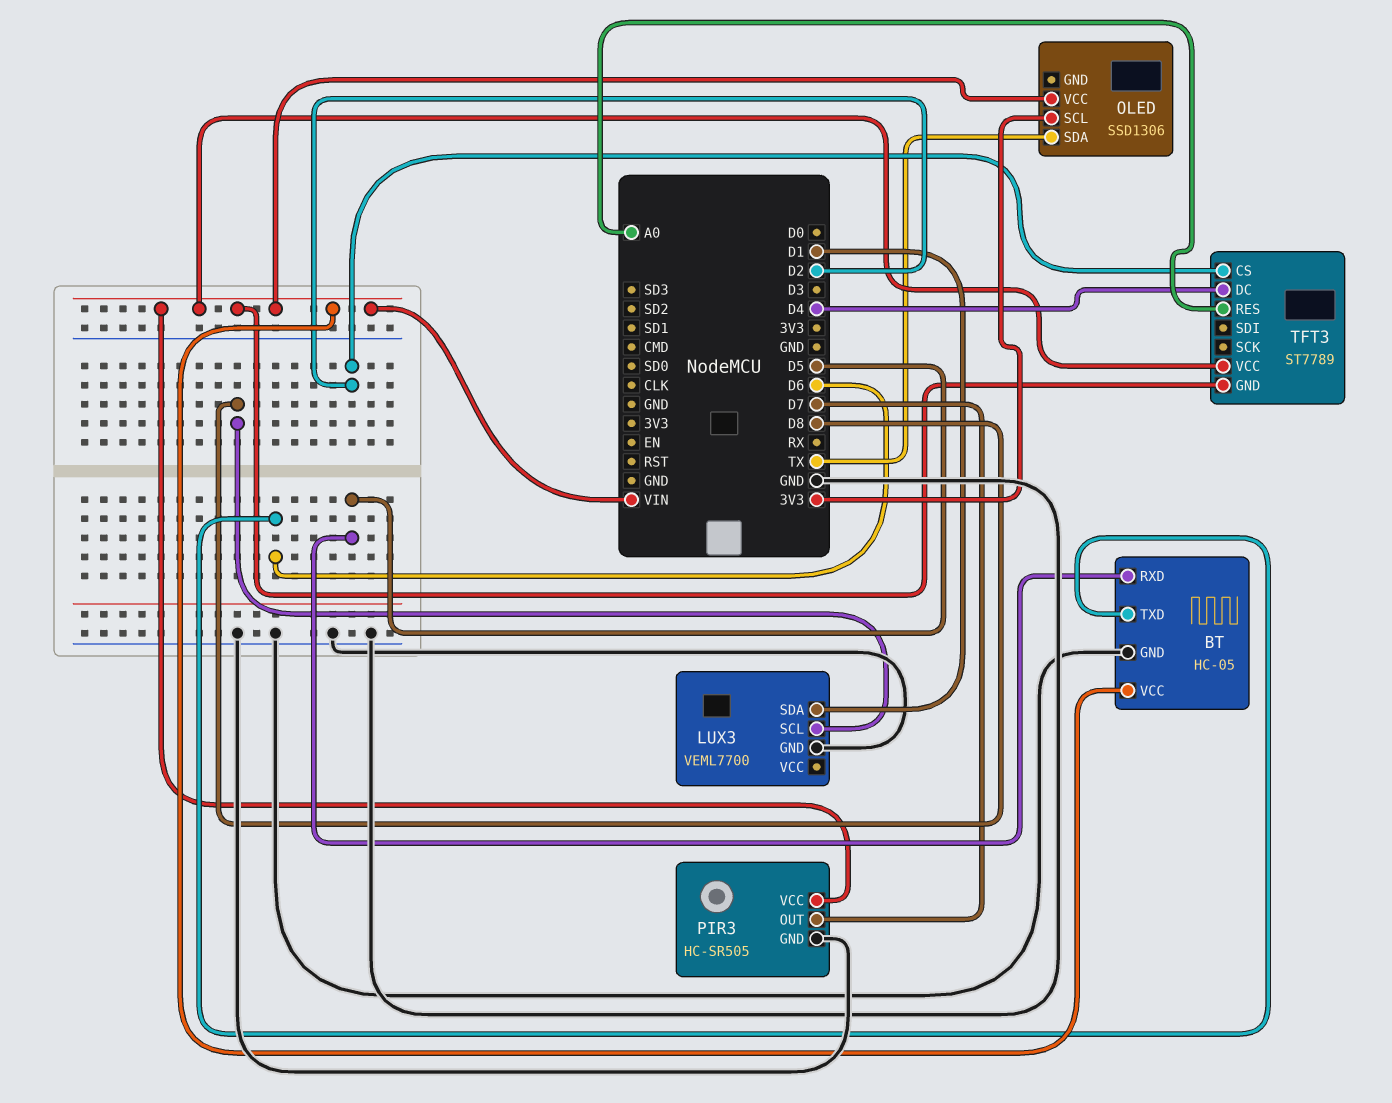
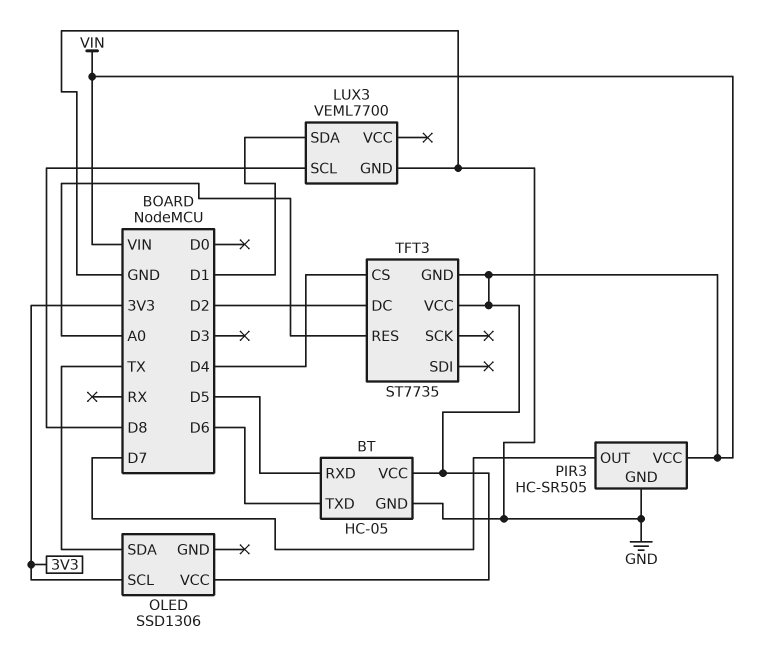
TFT3: ST7789 -> ST7735
TFT3 pin CS: D2 -> D4
TFT3 pin DC: D4 -> D2

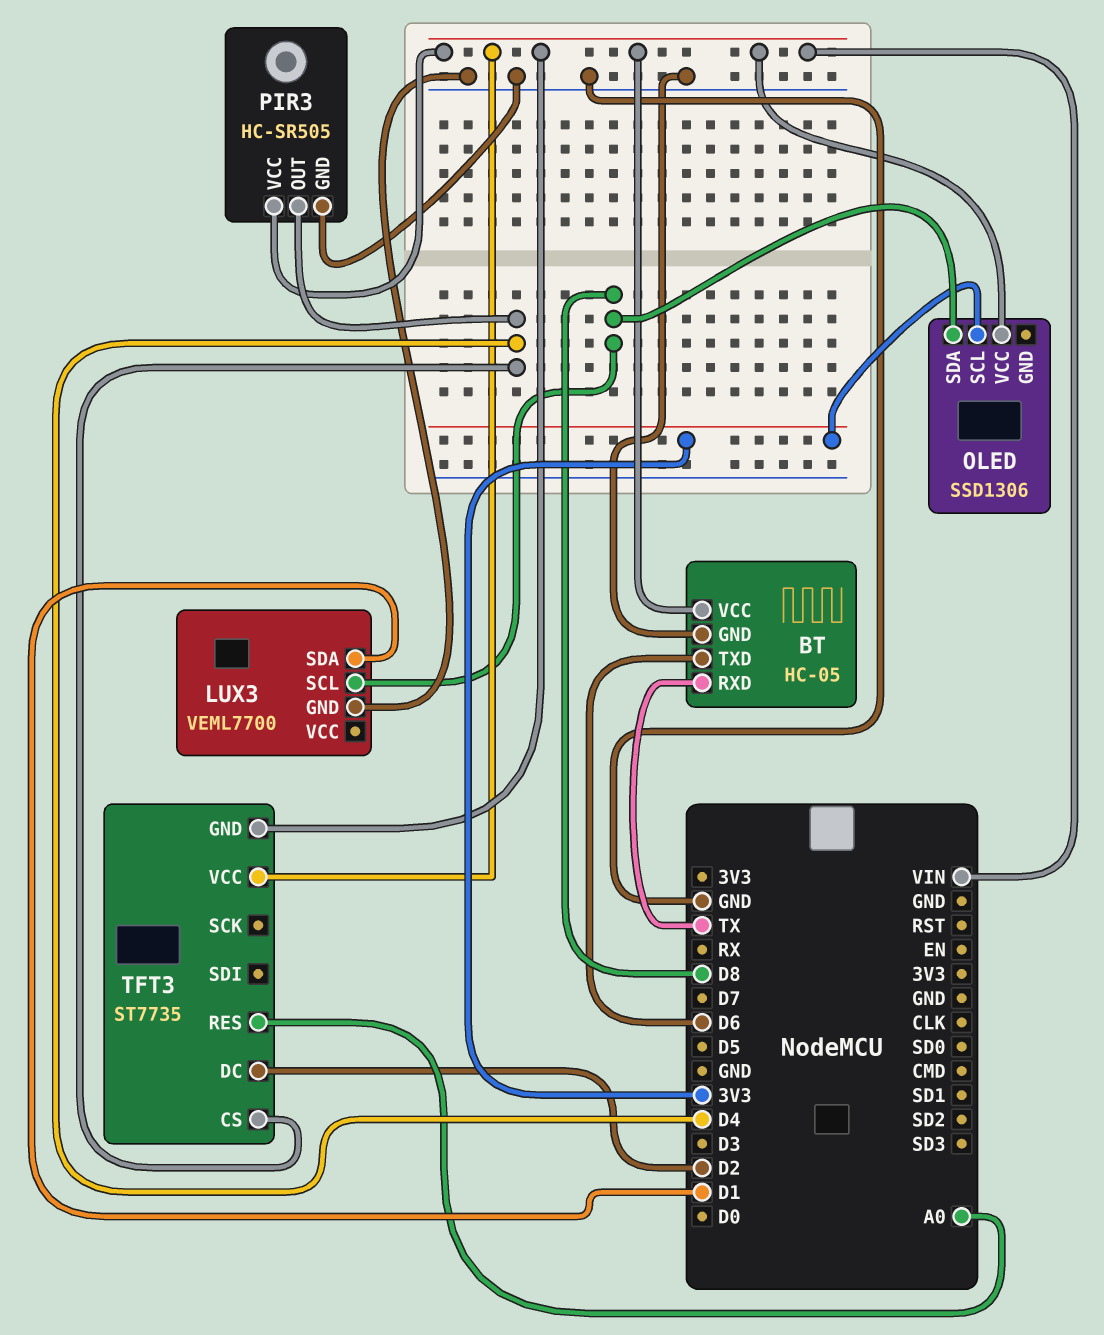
BT pin RXD: D5 -> TX
OLED pin SDA: TX -> D8
PIR3 pin OUT: D7 -> D4

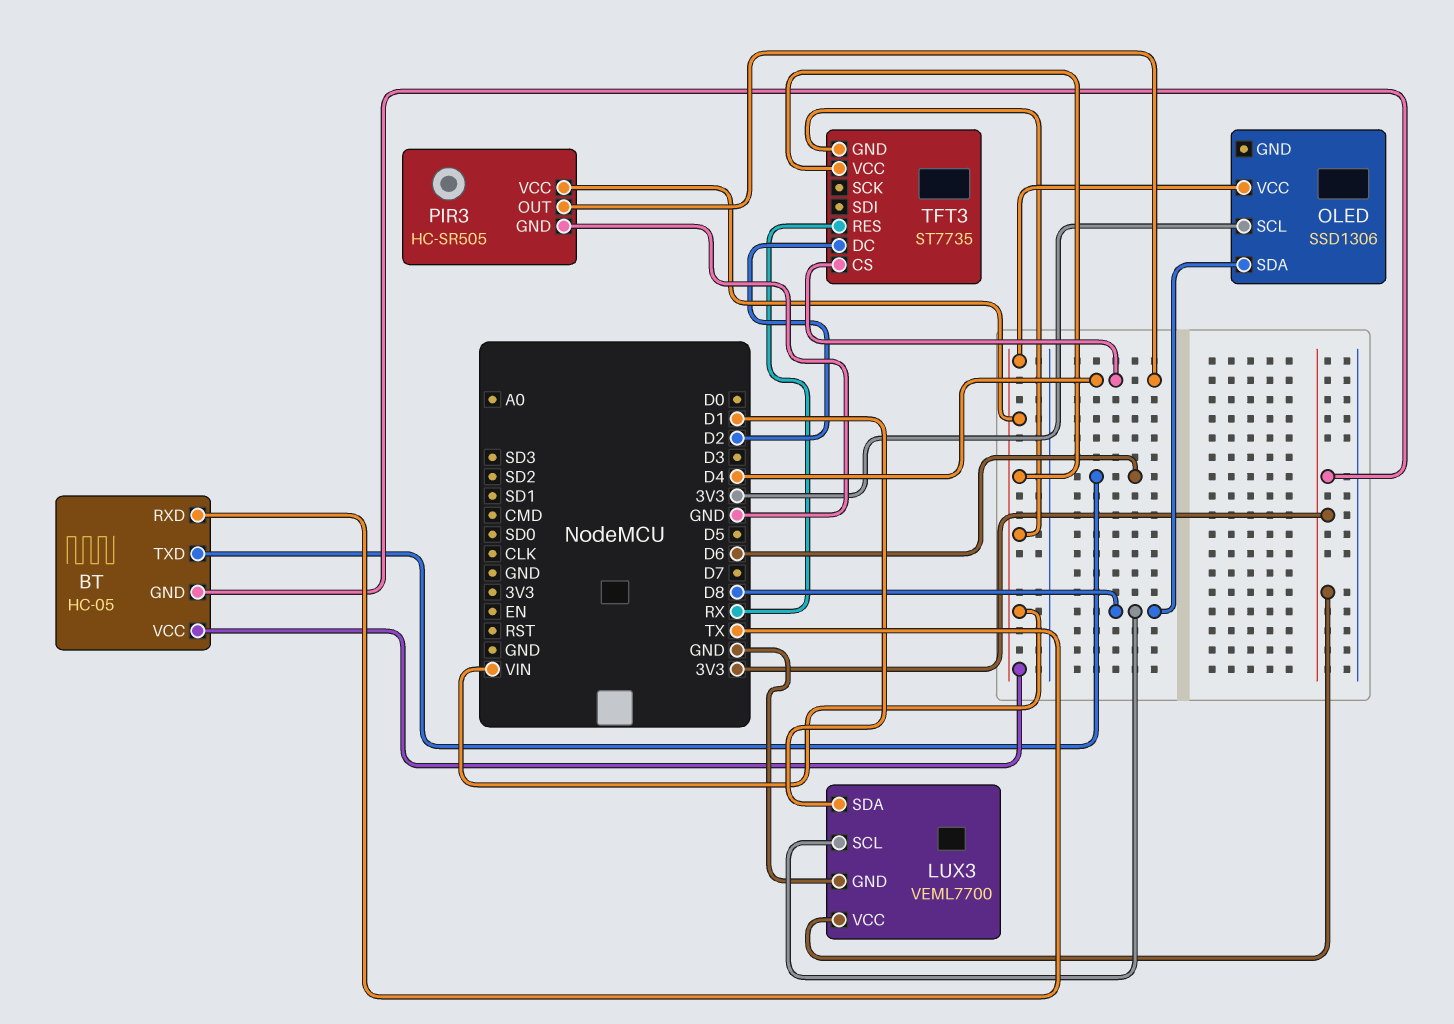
BT pin GND: GND -> 3V3
LUX3 pin VCC: none -> 3V3
TFT3 pin RES: A0 -> RX

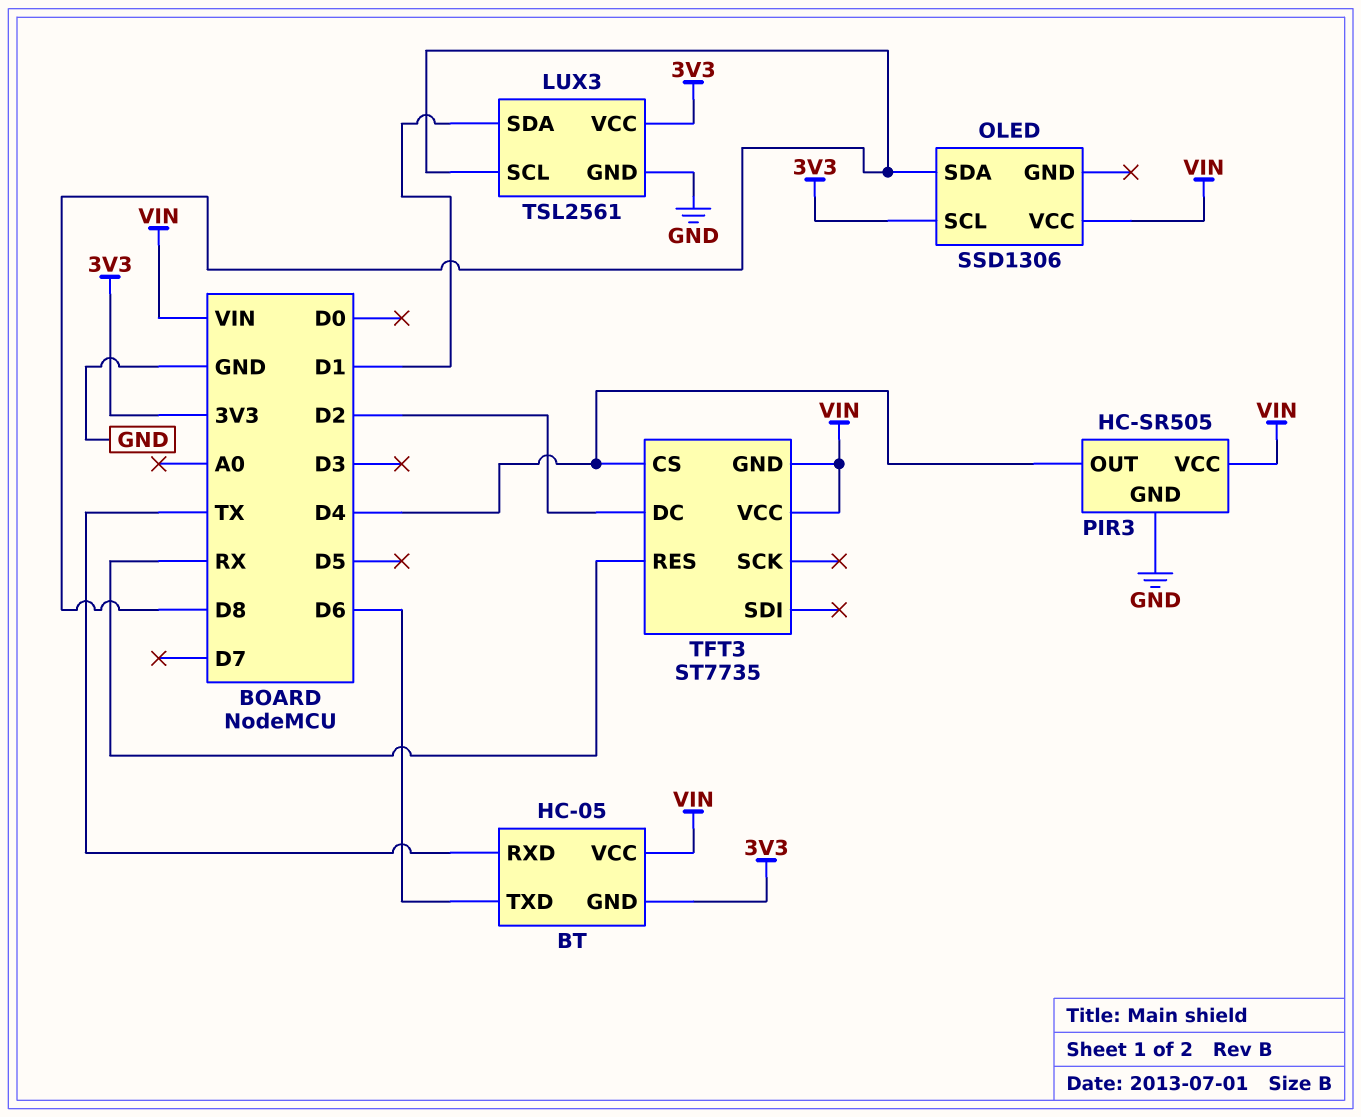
LUX3: VEML7700 -> TSL2561

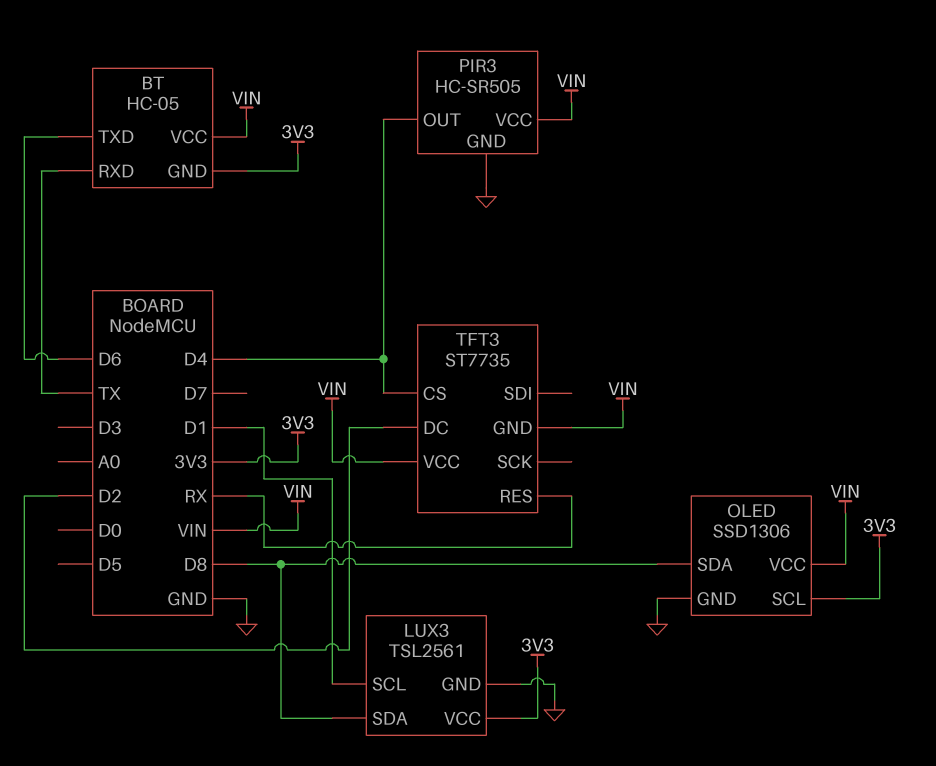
LUX3 pin SCL: D8 -> D1
LUX3 pin SDA: D1 -> D8
OLED pin GND: none -> GND

